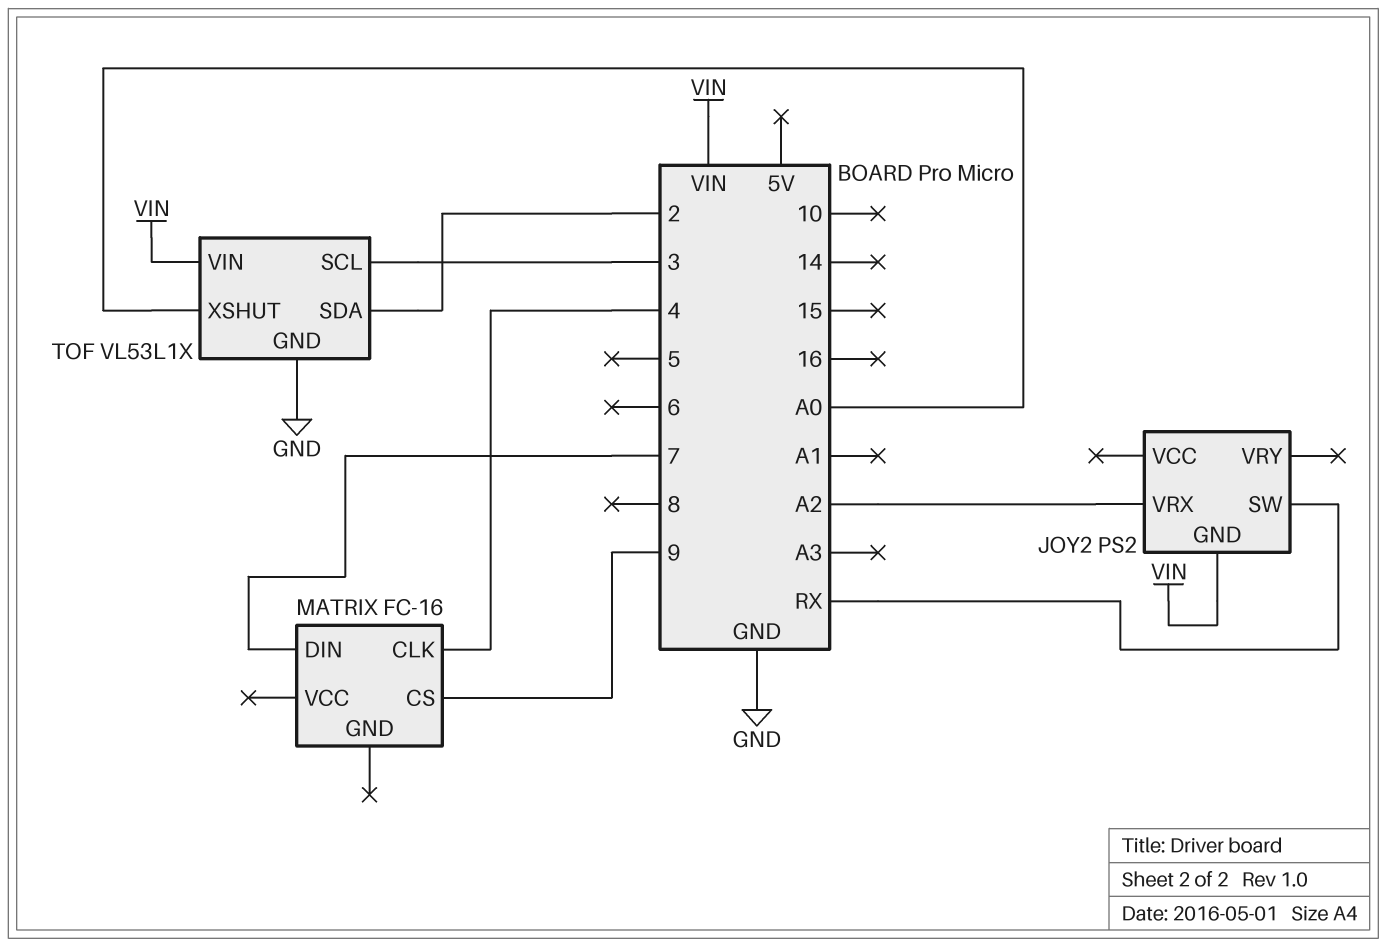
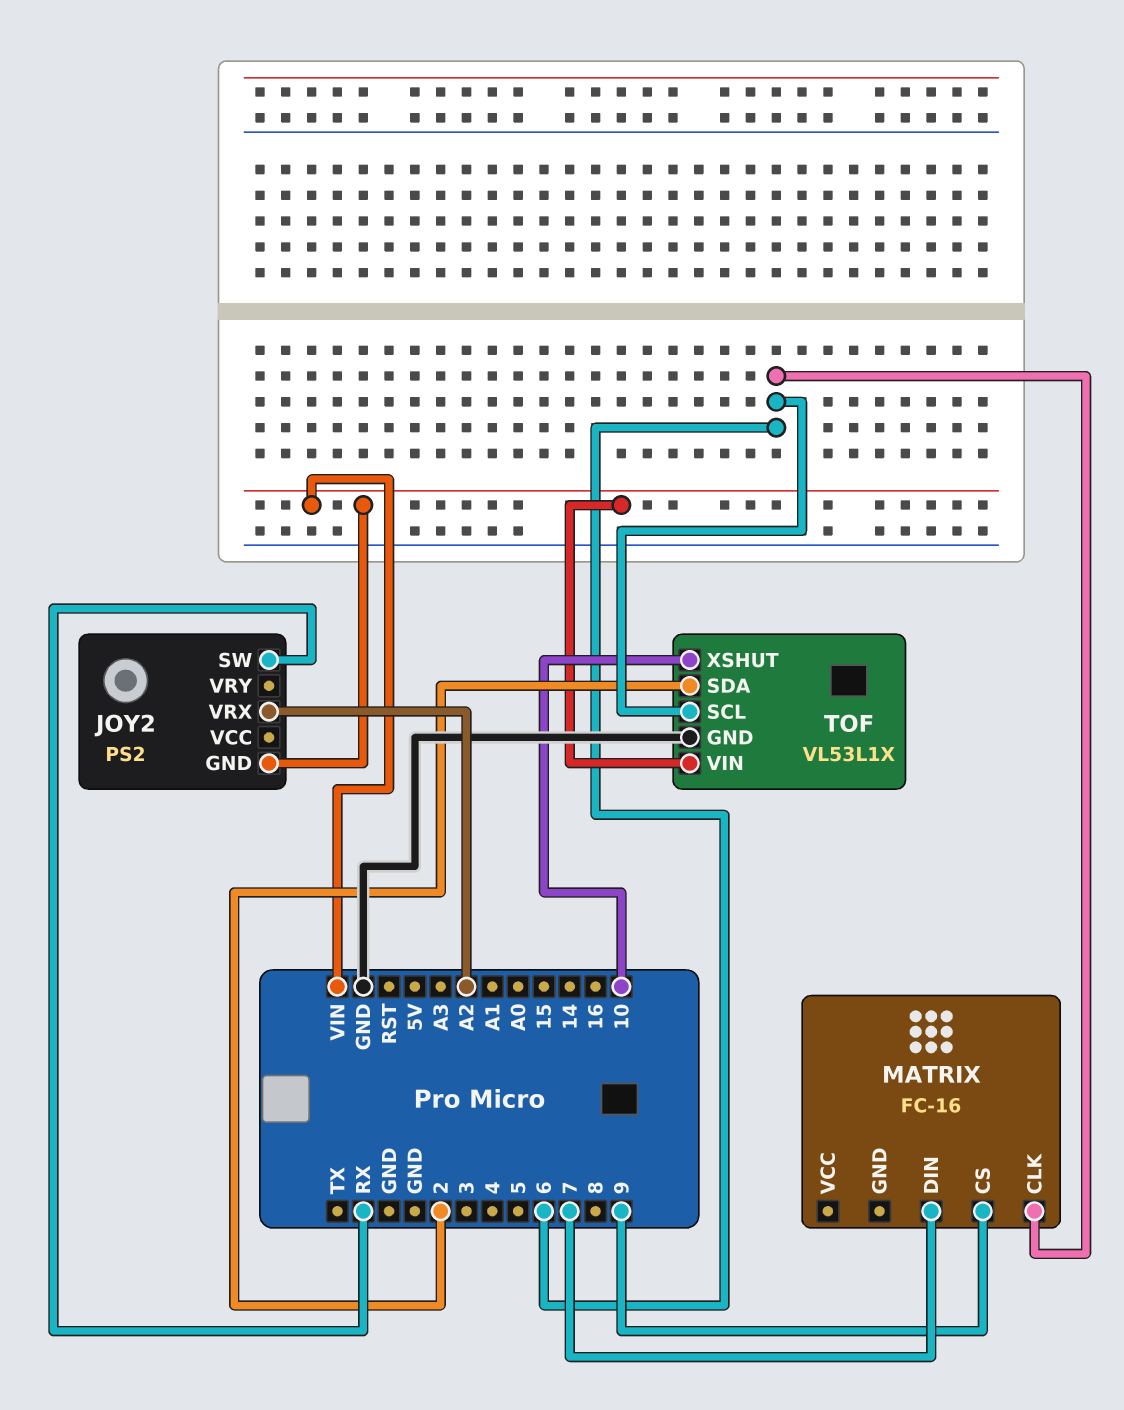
MATRIX pin CLK: 4 -> 6
TOF pin SCL: 3 -> 6
TOF pin XSHUT: A0 -> 10

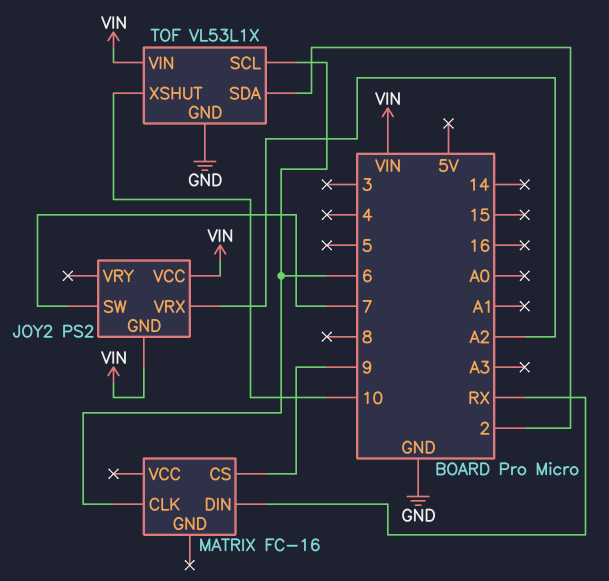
JOY2 pin SW: RX -> 7
JOY2 pin VCC: none -> VIN
MATRIX pin DIN: 7 -> RX

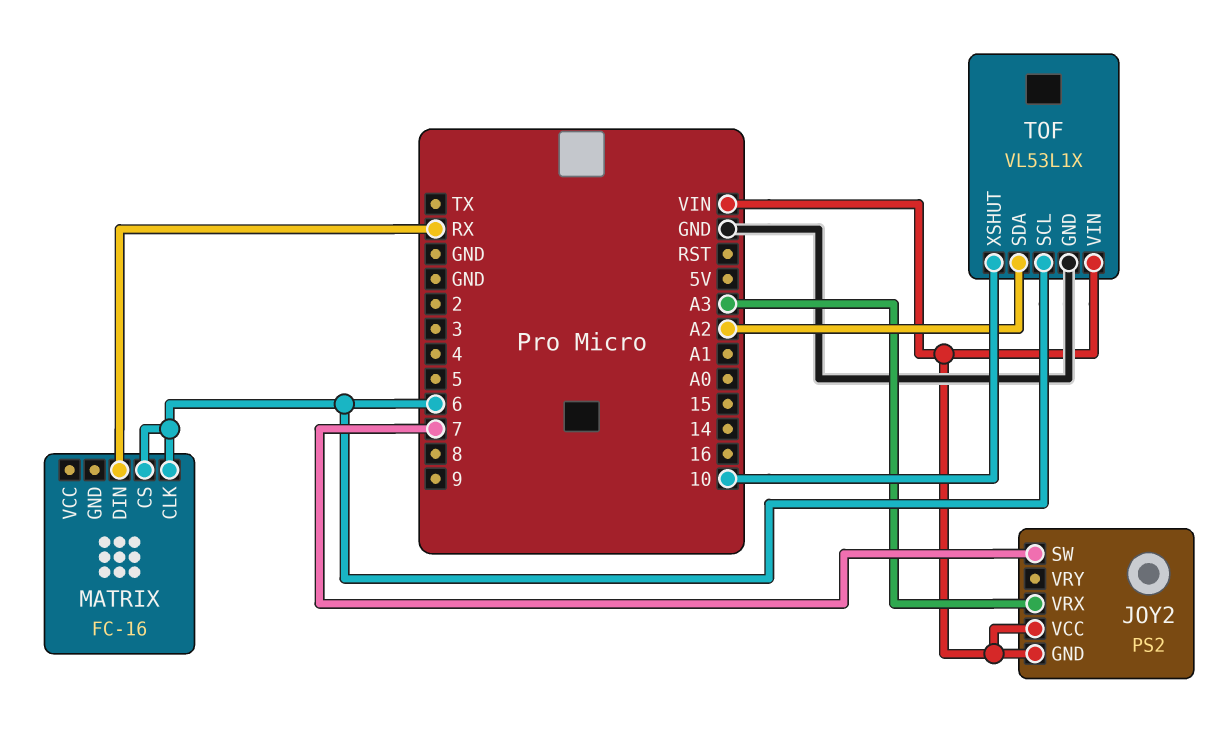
JOY2 pin VRX: A2 -> A3
MATRIX pin CS: 9 -> 6
TOF pin SDA: 2 -> A2

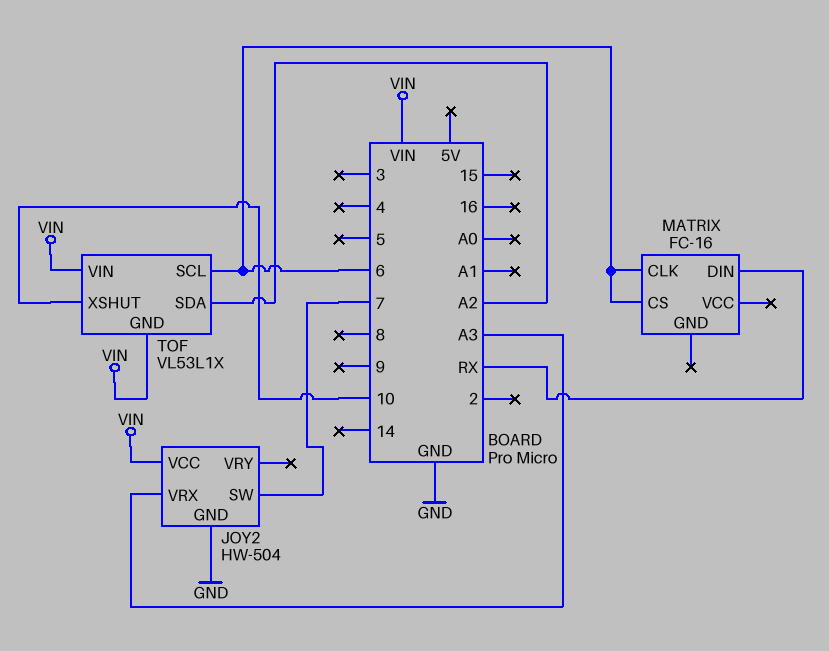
JOY2: PS2 -> HW-504
JOY2 pin GND: VIN -> GND
TOF pin GND: GND -> VIN

